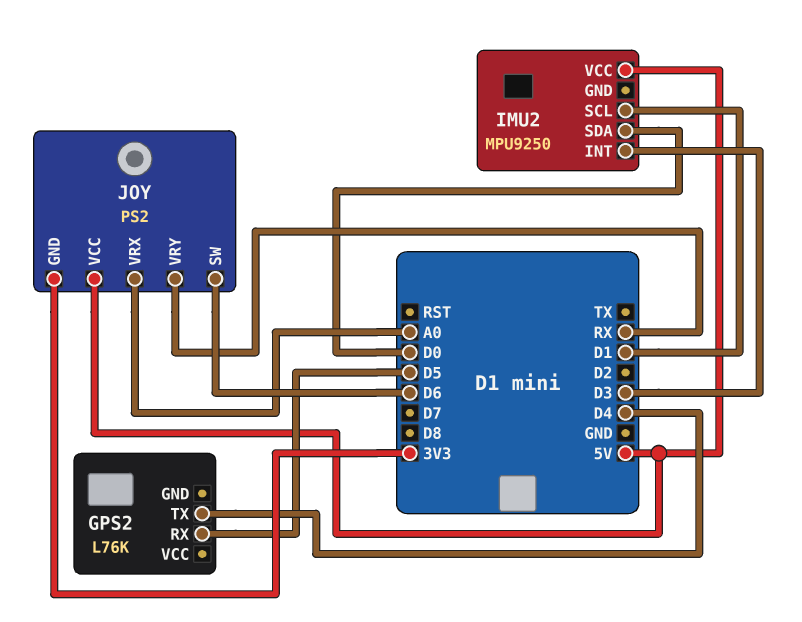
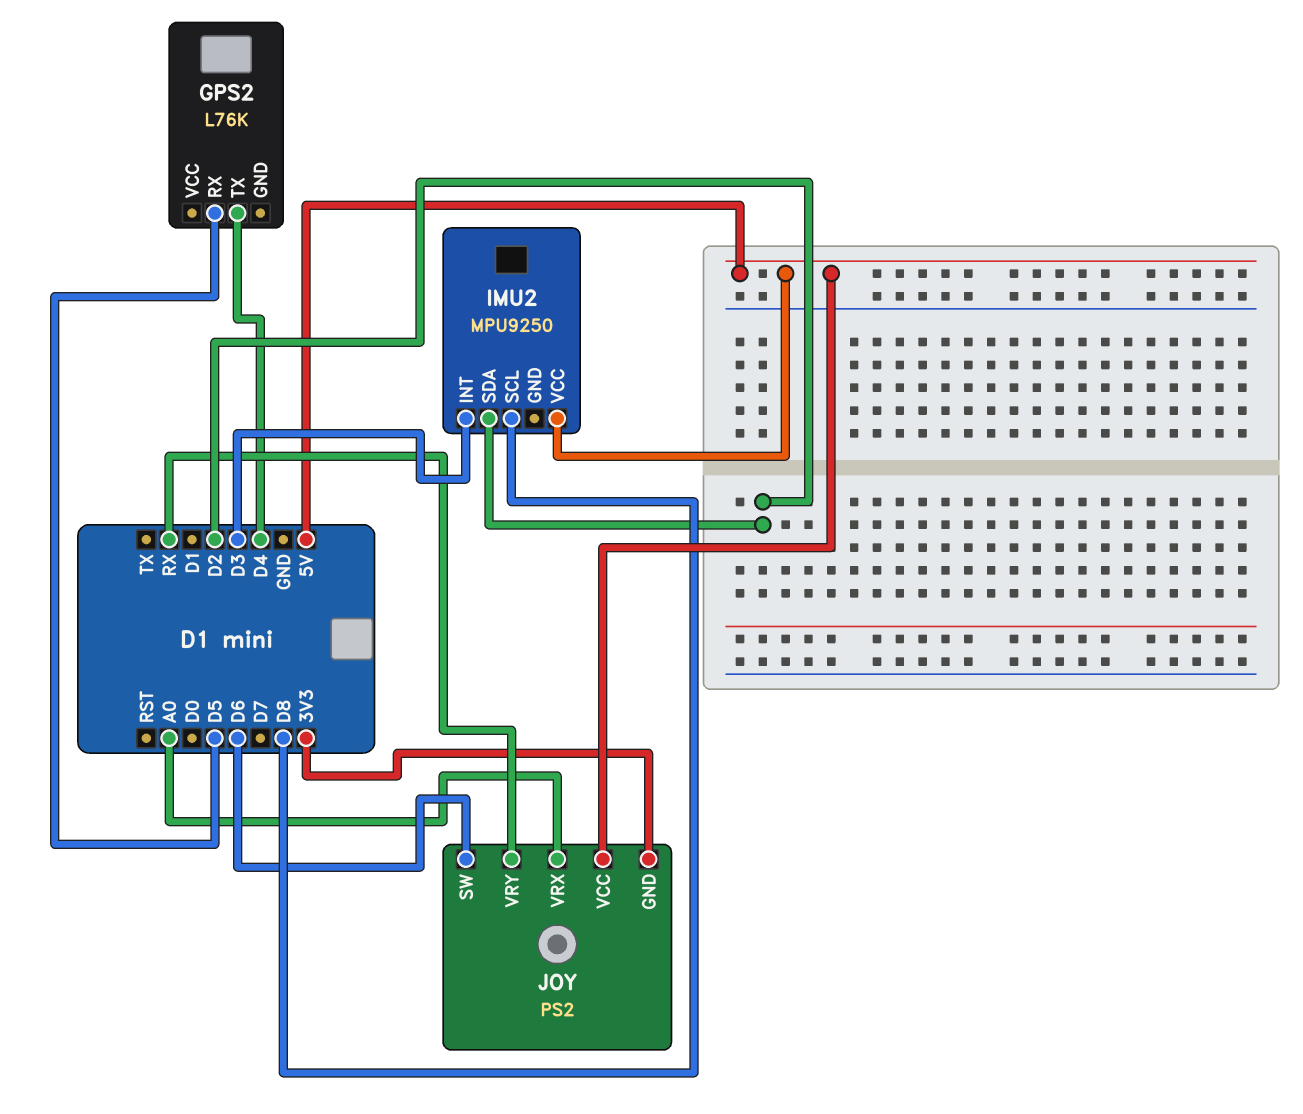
IMU2 pin SCL: D1 -> D8
IMU2 pin SDA: D0 -> D2

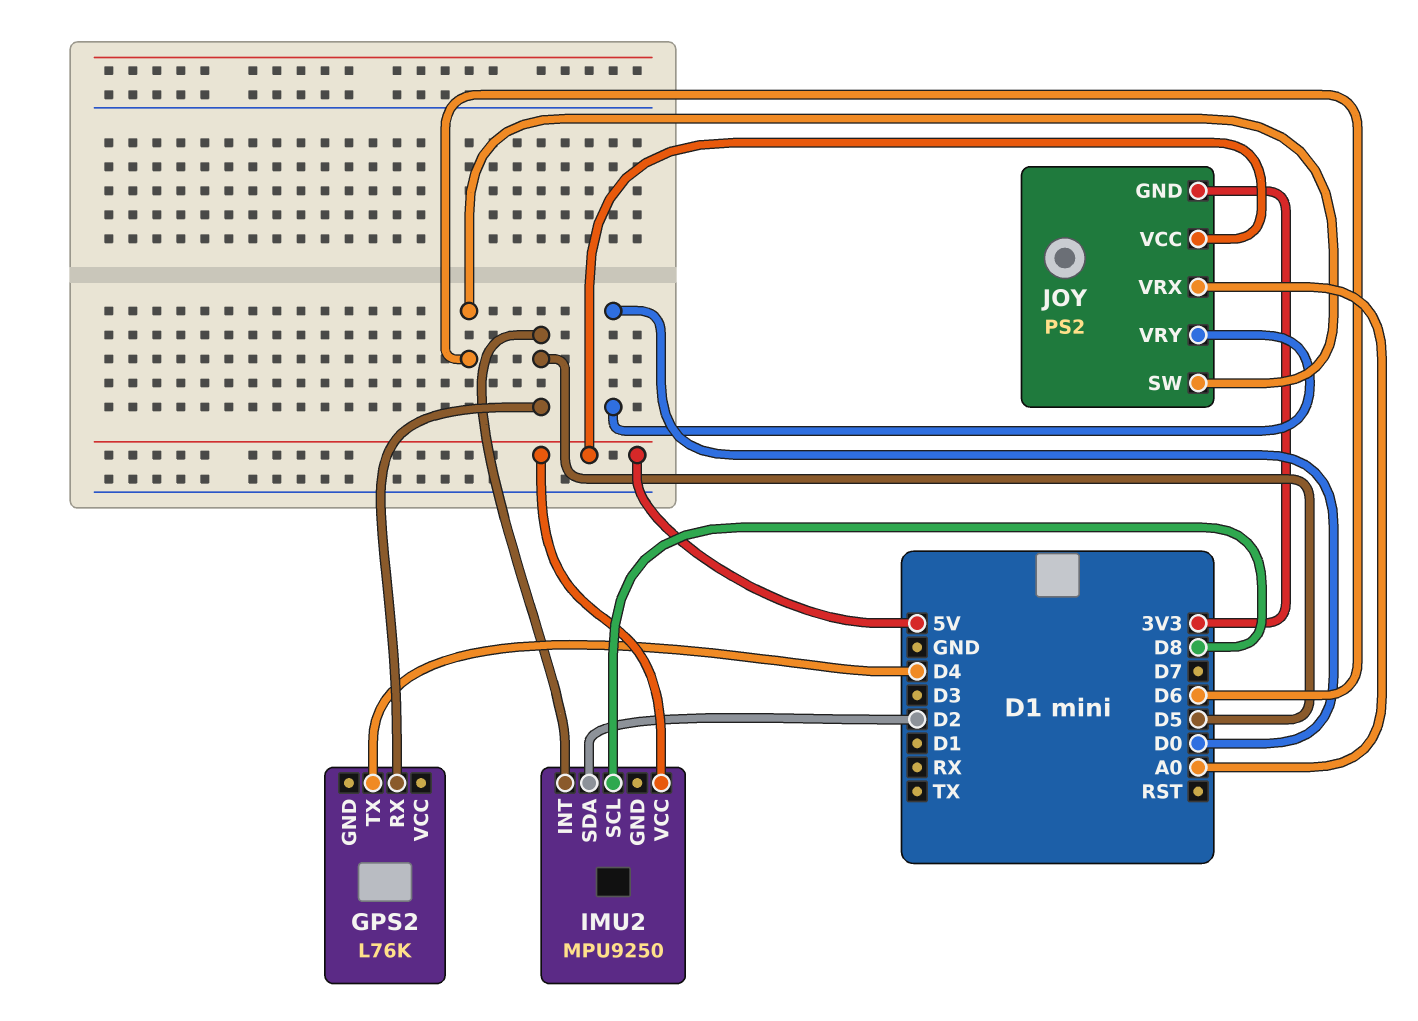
IMU2 pin INT: D3 -> D5
JOY pin VRY: RX -> D0

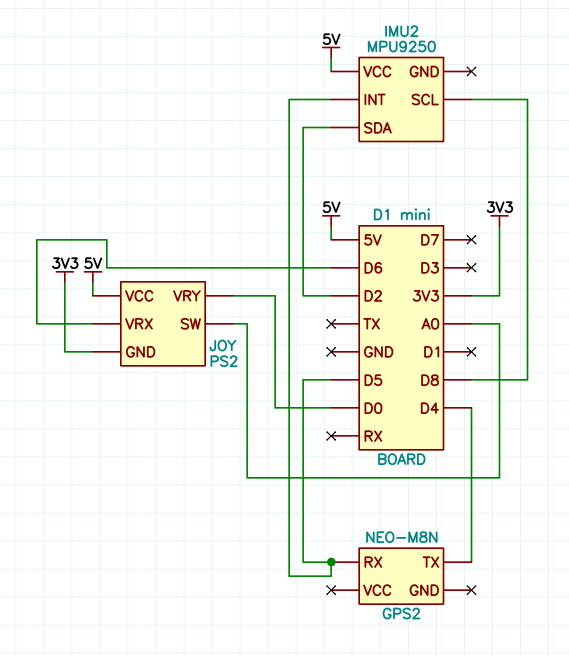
GPS2: L76K -> NEO-M8N
JOY pin SW: D6 -> A0
JOY pin VRX: A0 -> D6

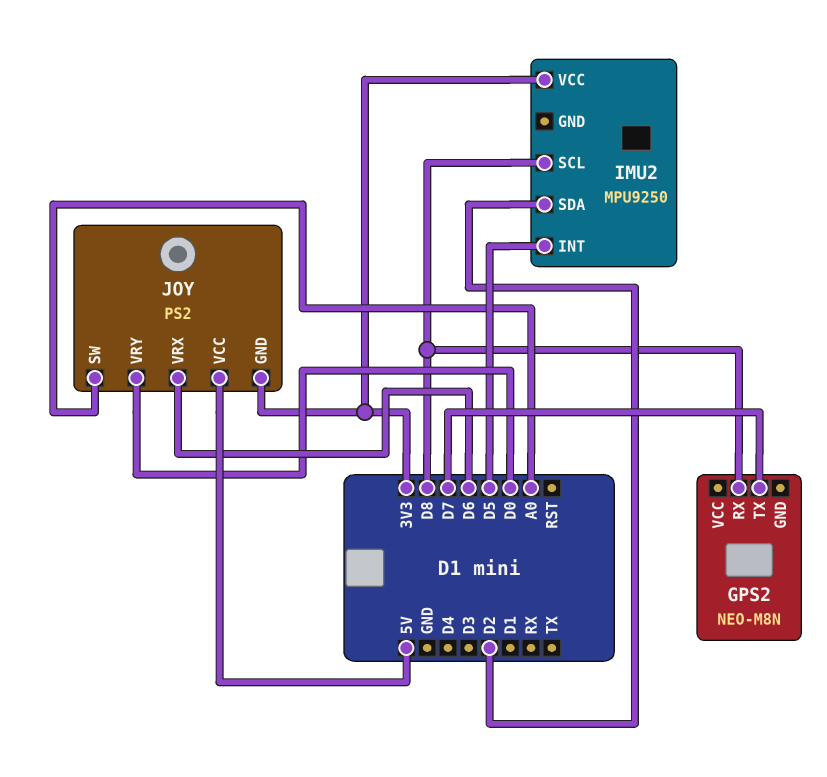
GPS2 pin RX: D5 -> D8
GPS2 pin TX: D4 -> D7
IMU2 pin VCC: 5V -> 3V3

